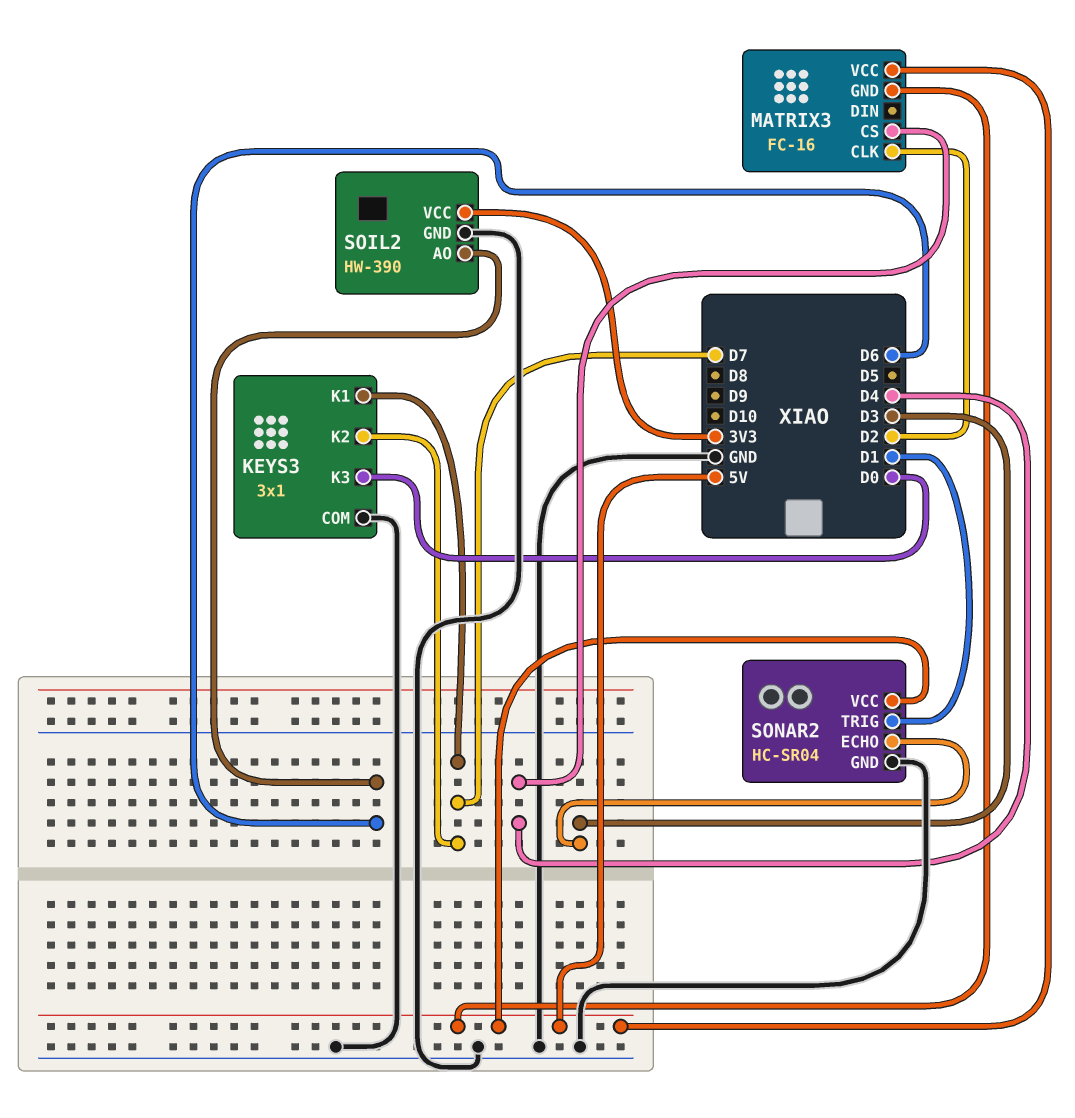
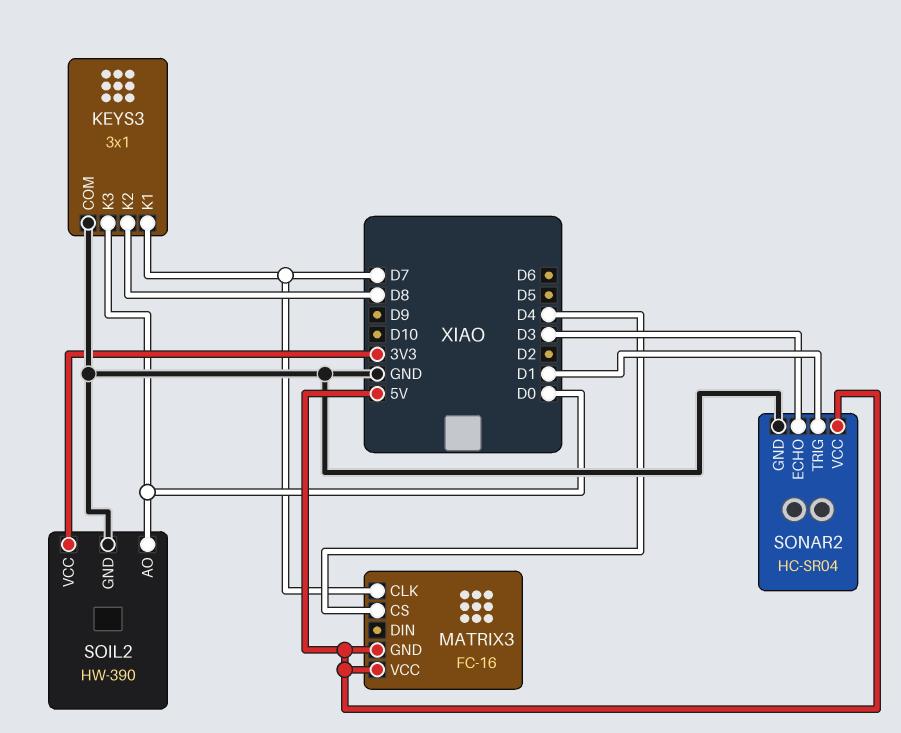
KEYS3 pin K2: D7 -> D8
MATRIX3 pin CLK: D2 -> D7
SOIL2 pin AO: D6 -> D0

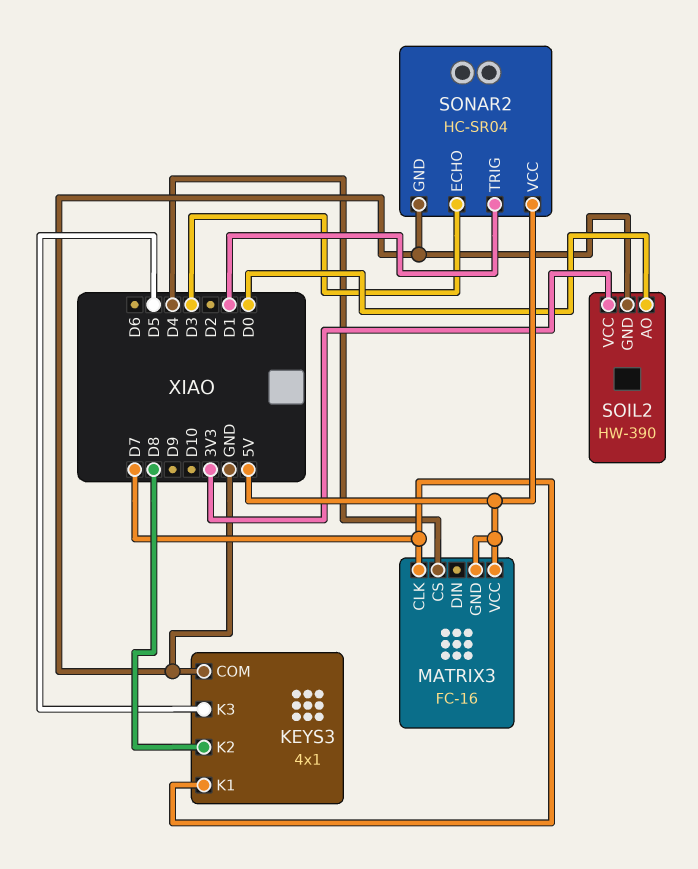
KEYS3: 3x1 -> 4x1
KEYS3 pin K3: D0 -> D5

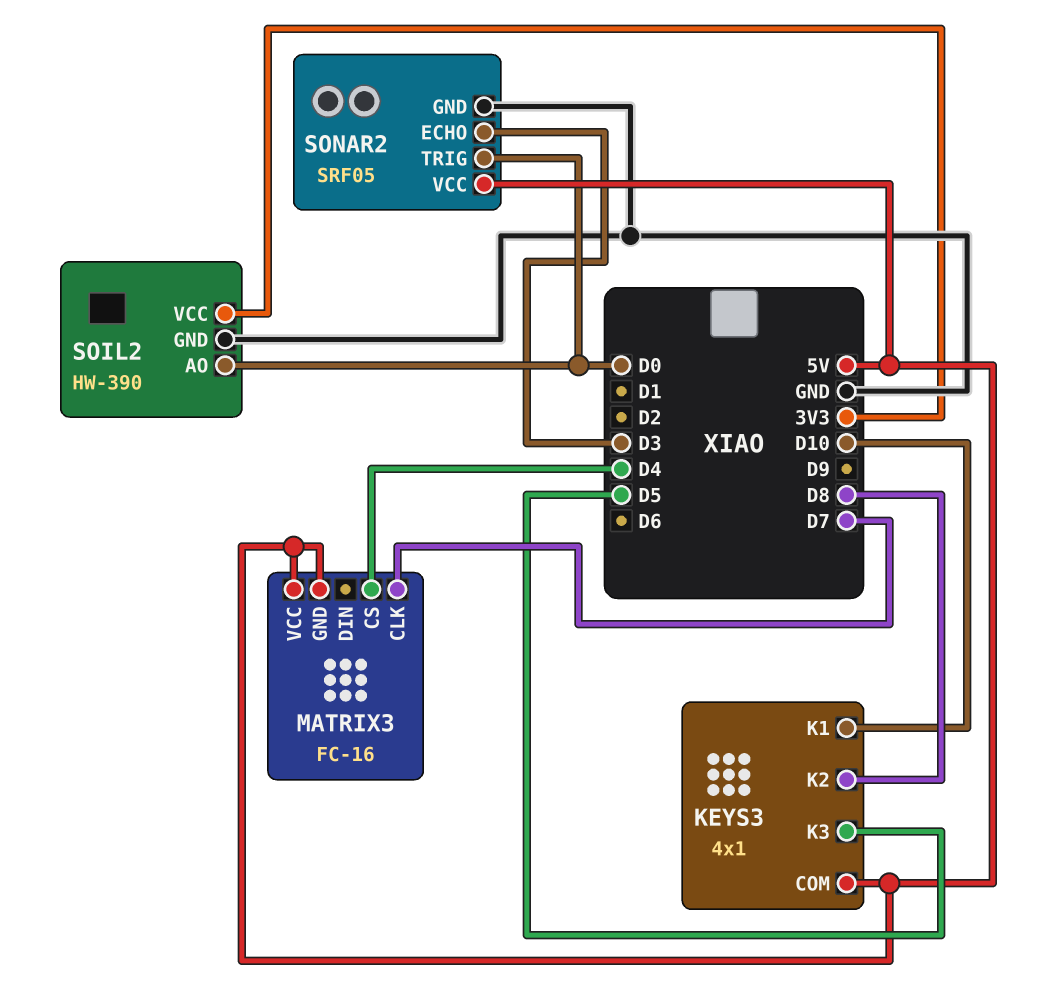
KEYS3 pin COM: GND -> 5V
KEYS3 pin K1: D7 -> D10
SONAR2: HC-SR04 -> SRF05
SONAR2 pin TRIG: D1 -> D0

